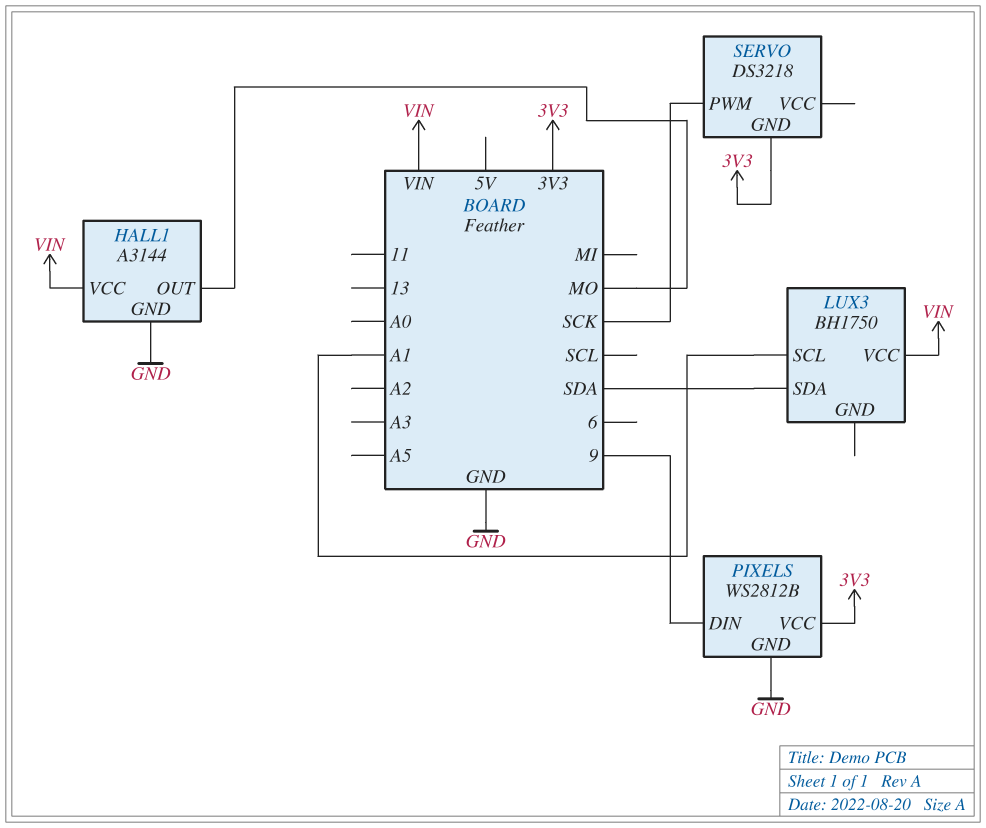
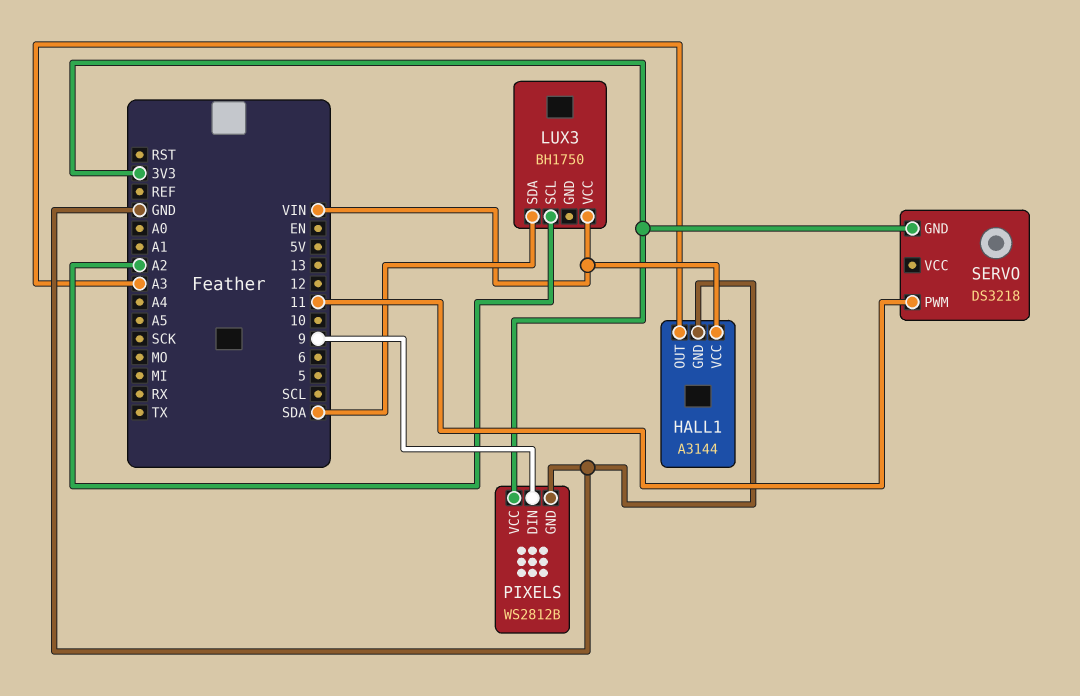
HALL1 pin OUT: MO -> A3
LUX3 pin SCL: A1 -> A2
SERVO pin PWM: SCK -> 11

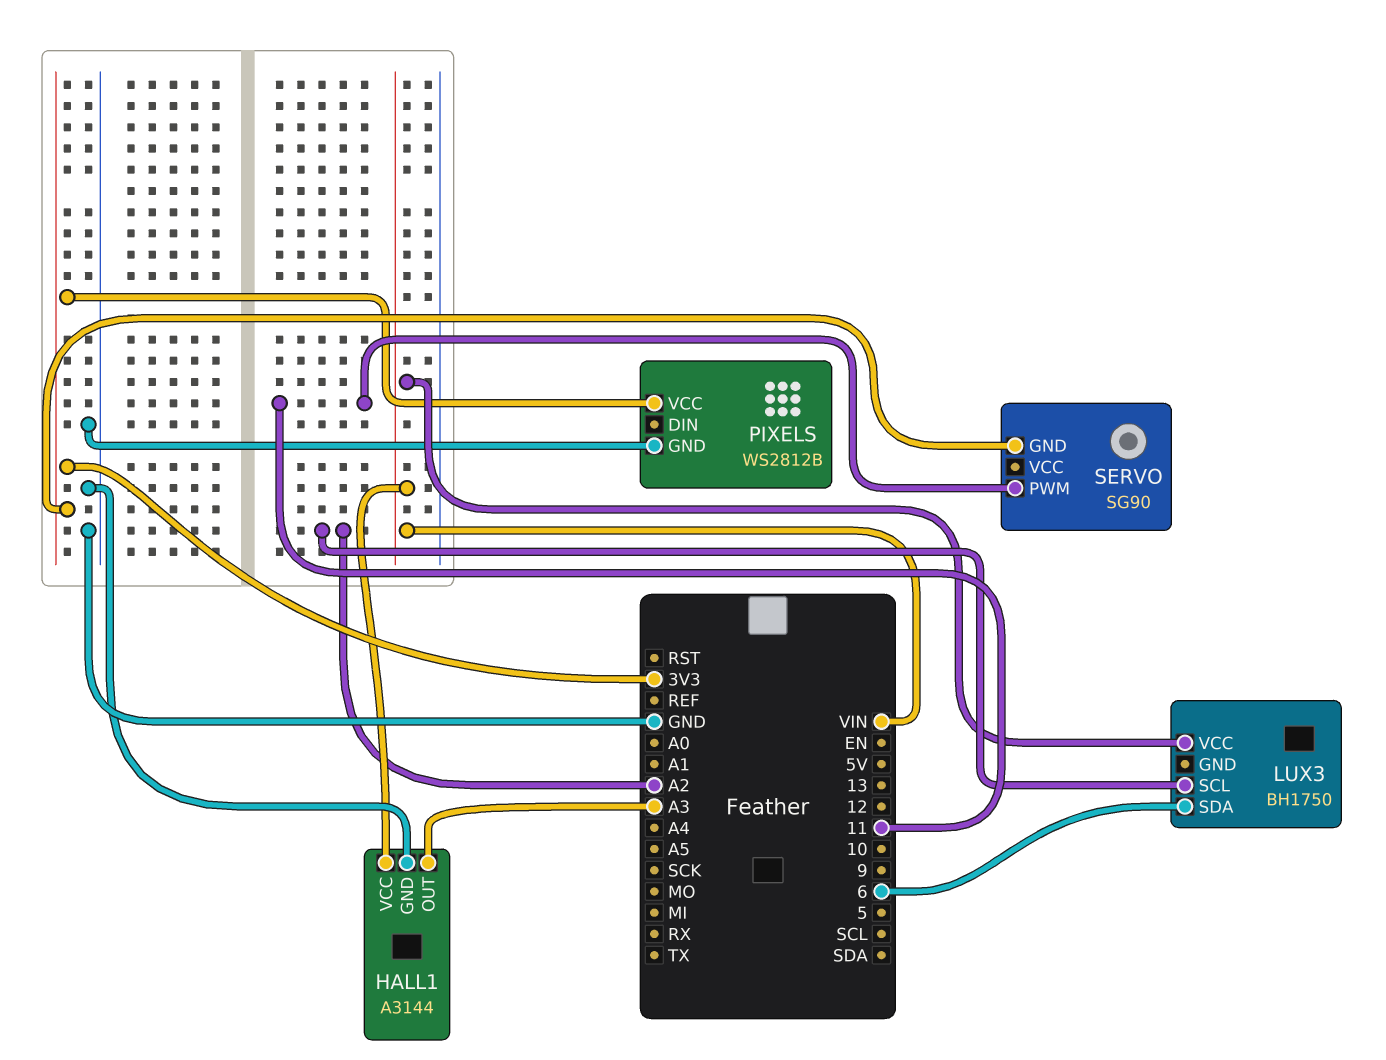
LUX3 pin SDA: SDA -> 6
PIXELS pin DIN: 9 -> none
SERVO: DS3218 -> SG90

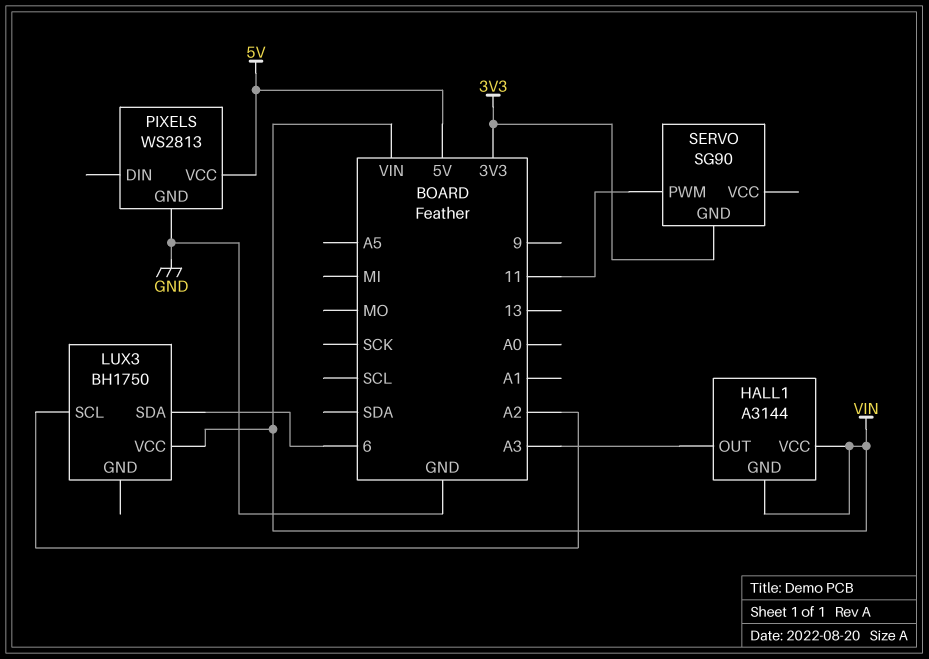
HALL1 pin GND: GND -> VIN
PIXELS: WS2812B -> WS2813
PIXELS pin VCC: 3V3 -> 5V

